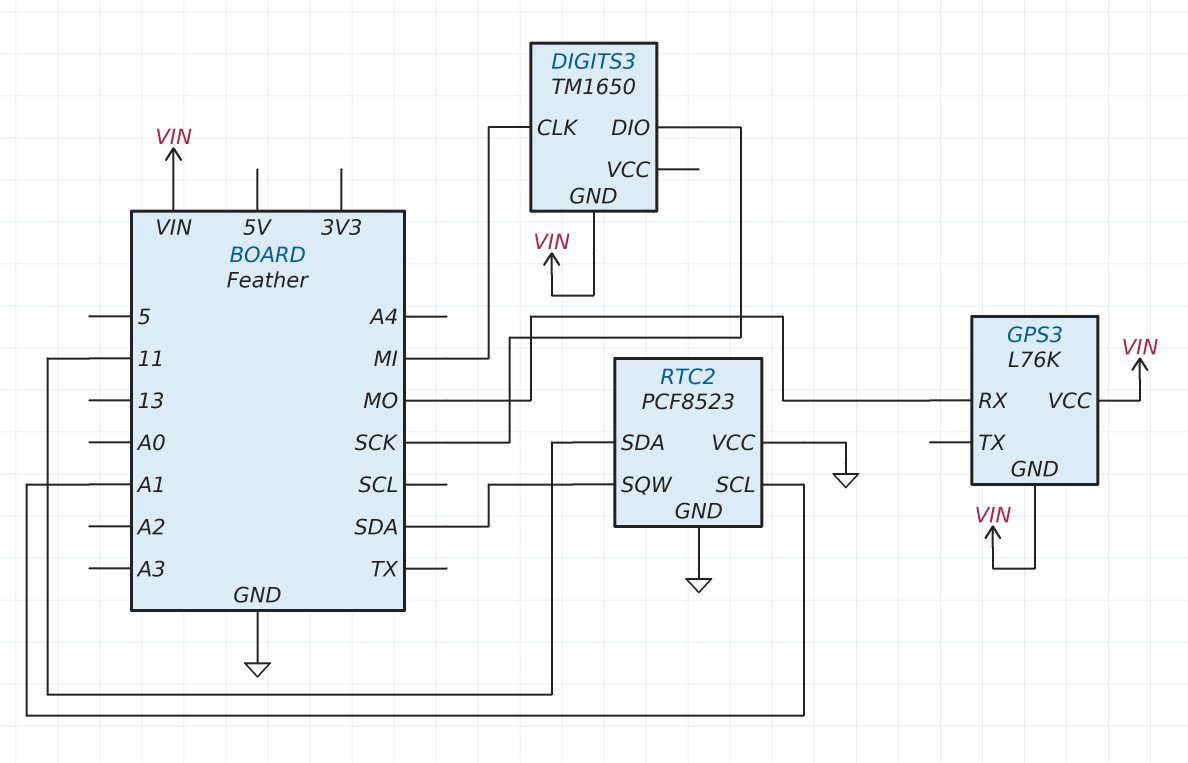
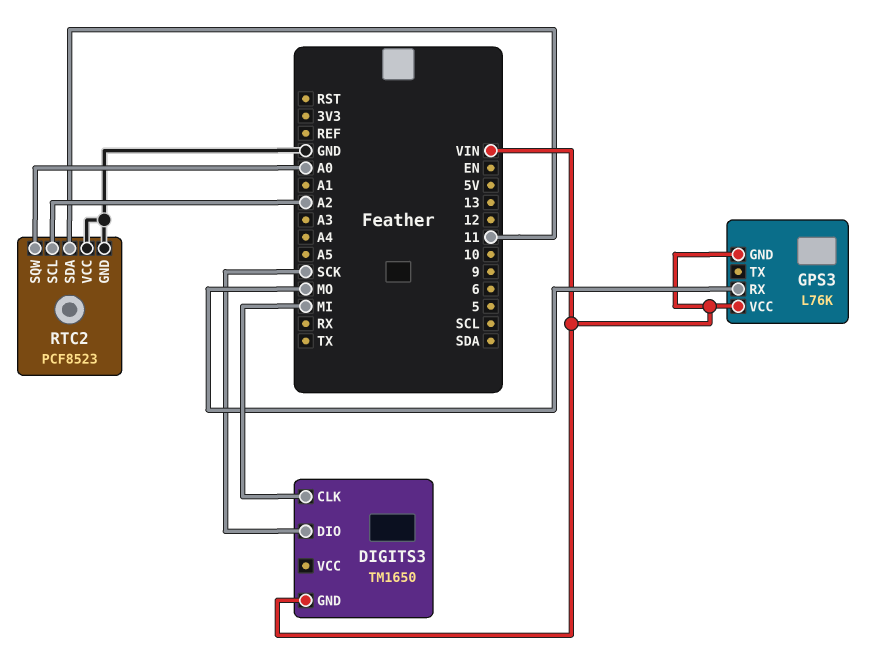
RTC2 pin SCL: A1 -> A2
RTC2 pin SQW: SDA -> A0

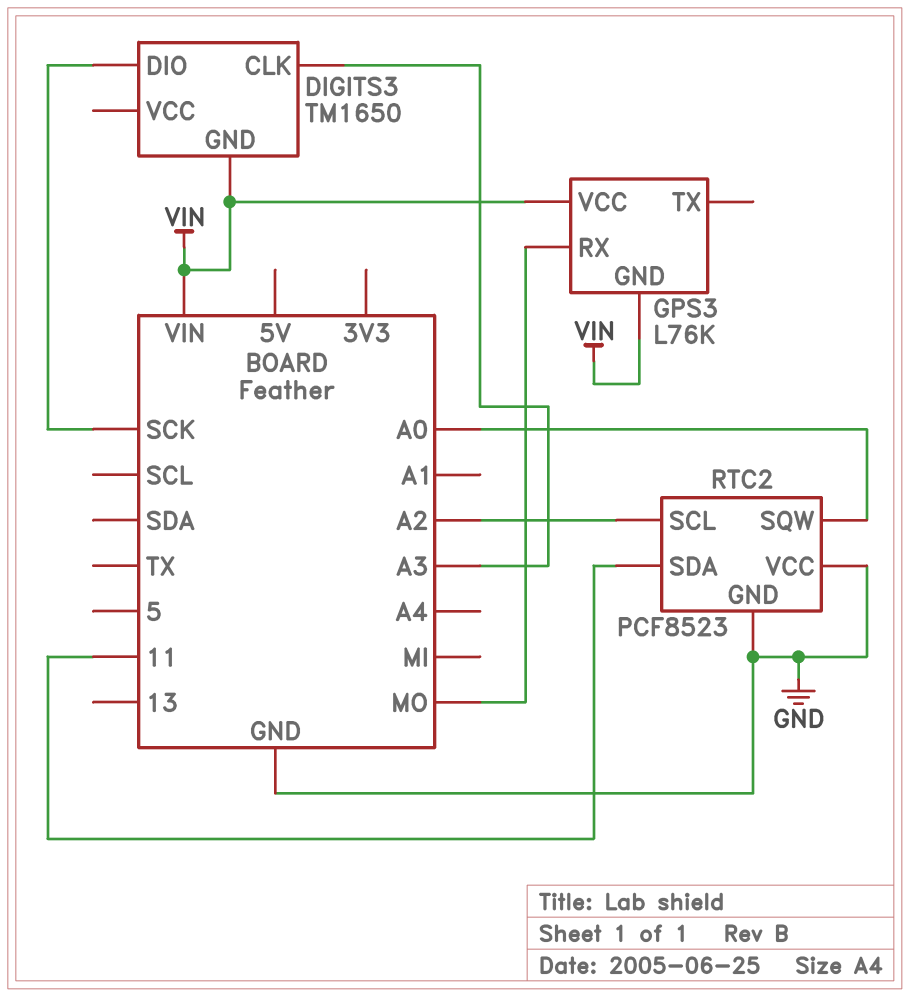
DIGITS3 pin CLK: MI -> A3

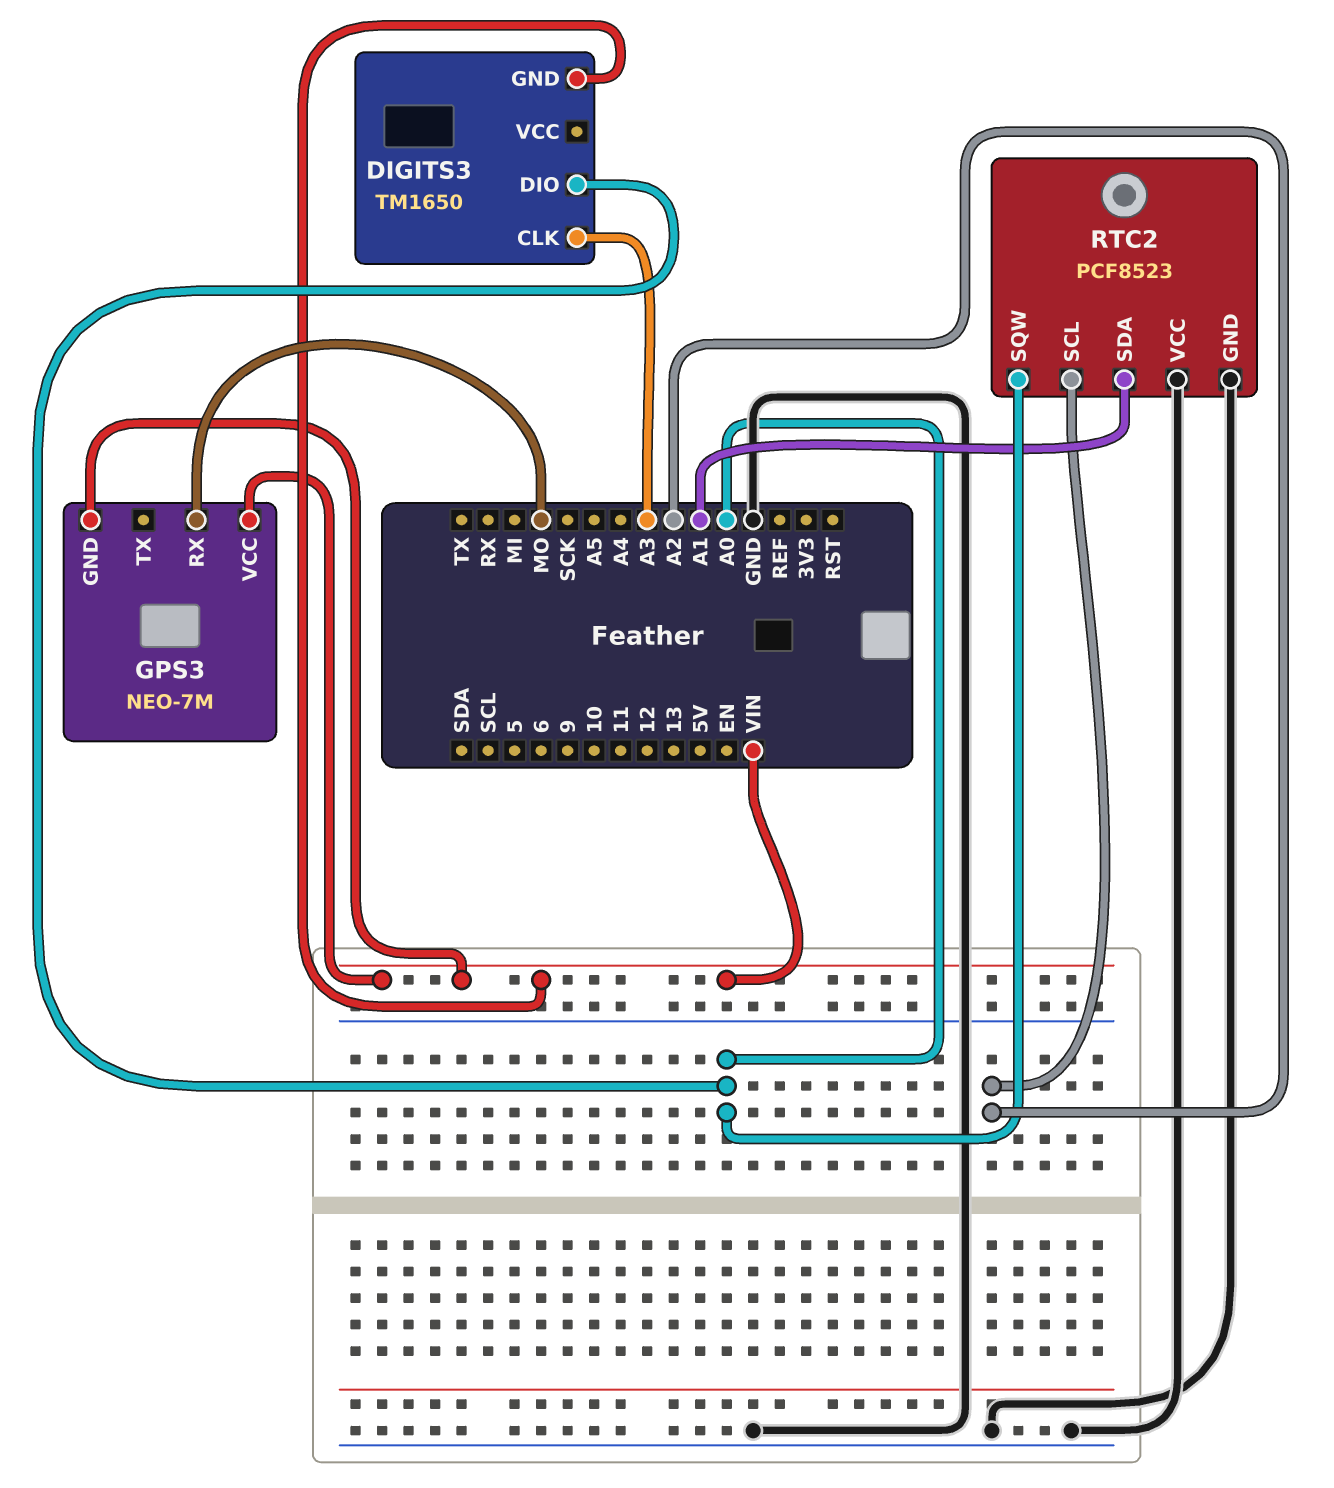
DIGITS3 pin DIO: SCK -> A0
GPS3: L76K -> NEO-7M
RTC2 pin SDA: 11 -> A1

